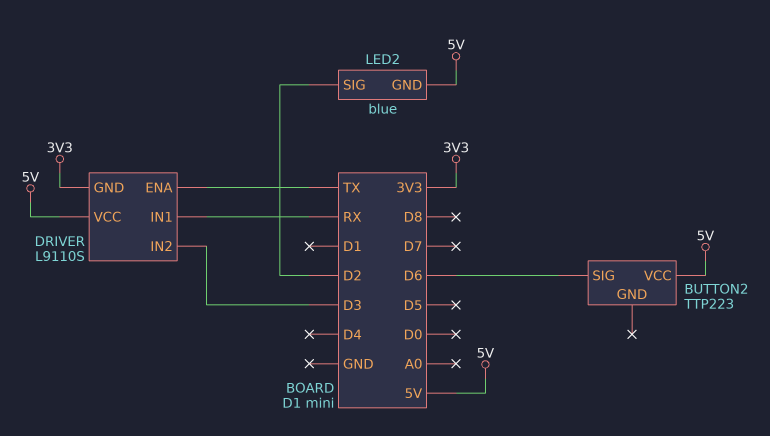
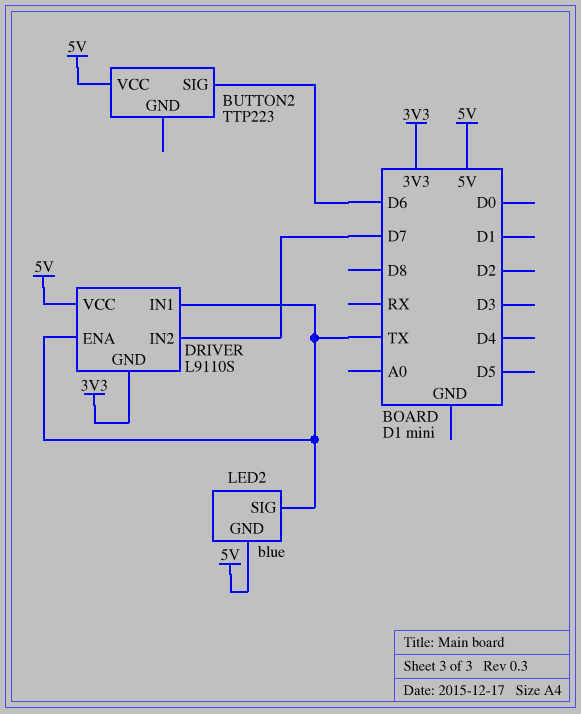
DRIVER pin IN1: RX -> TX
DRIVER pin IN2: D3 -> D7
LED2 pin SIG: D2 -> TX

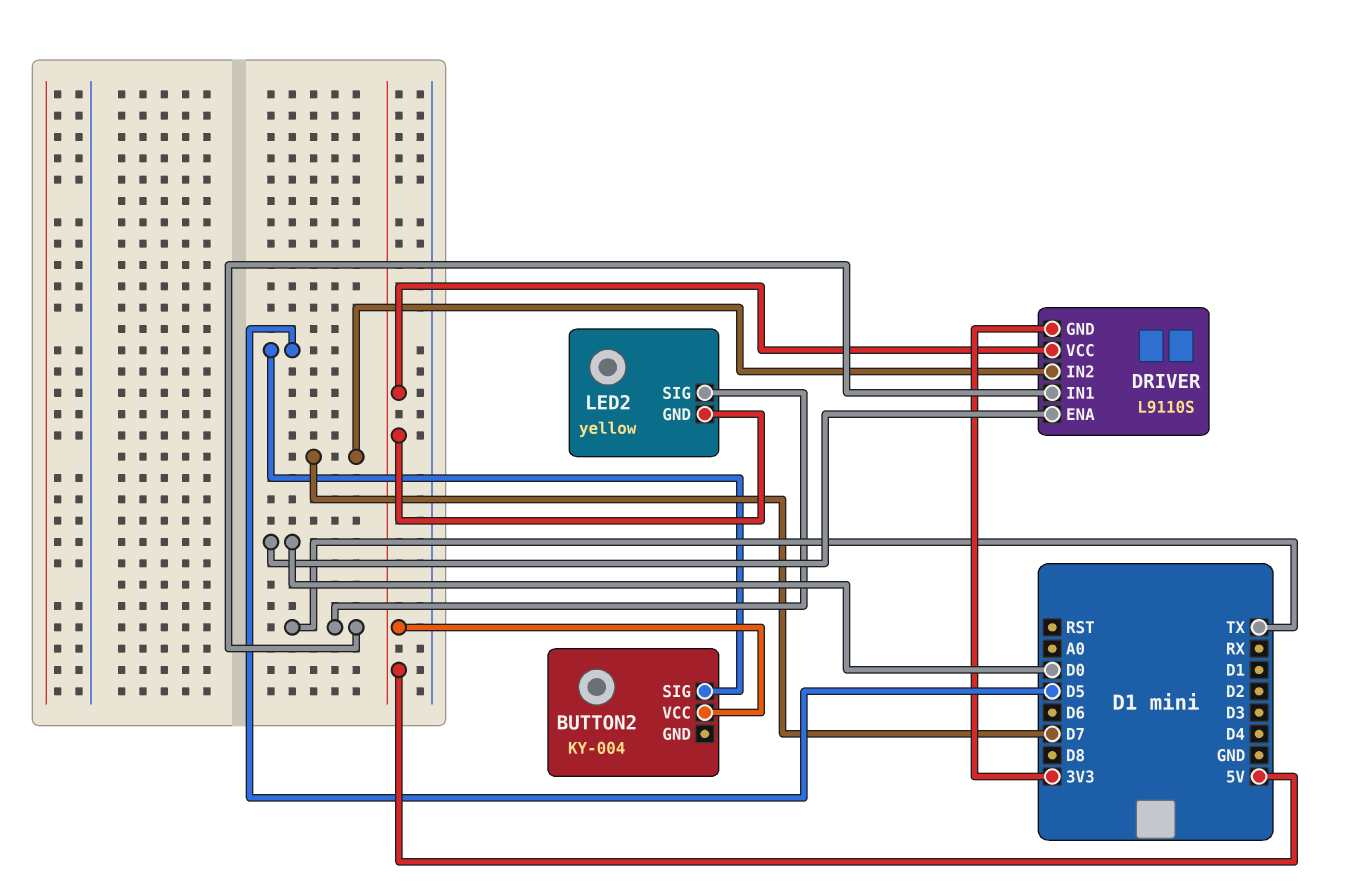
BUTTON2: TTP223 -> KY-004
BUTTON2 pin SIG: D6 -> D5
DRIVER pin ENA: TX -> D0
LED2: blue -> yellow

